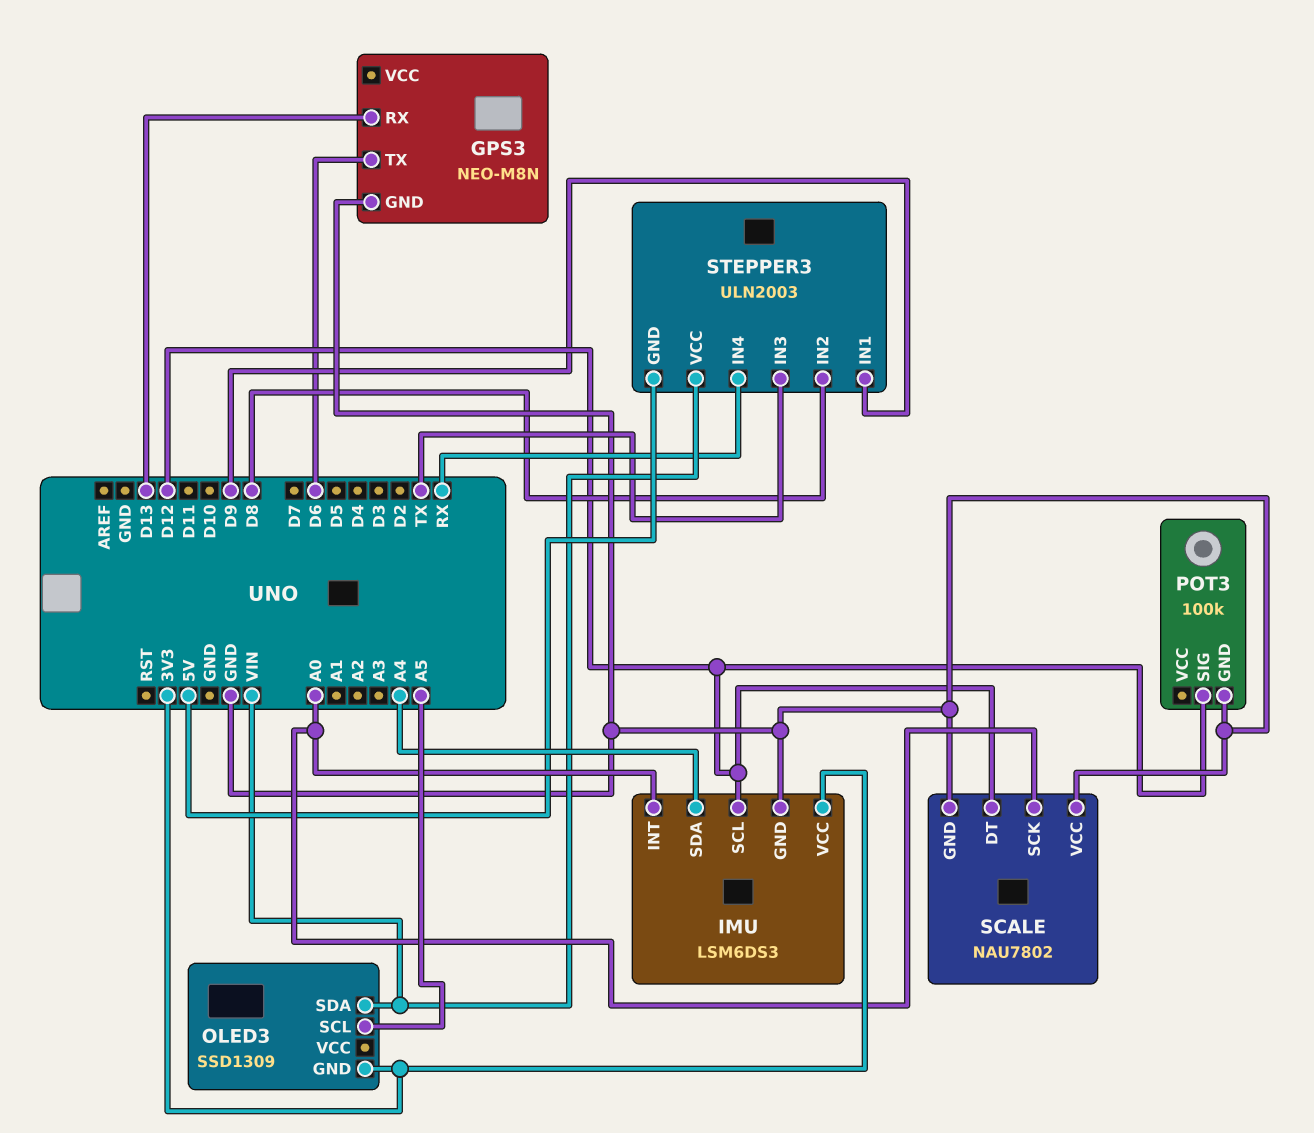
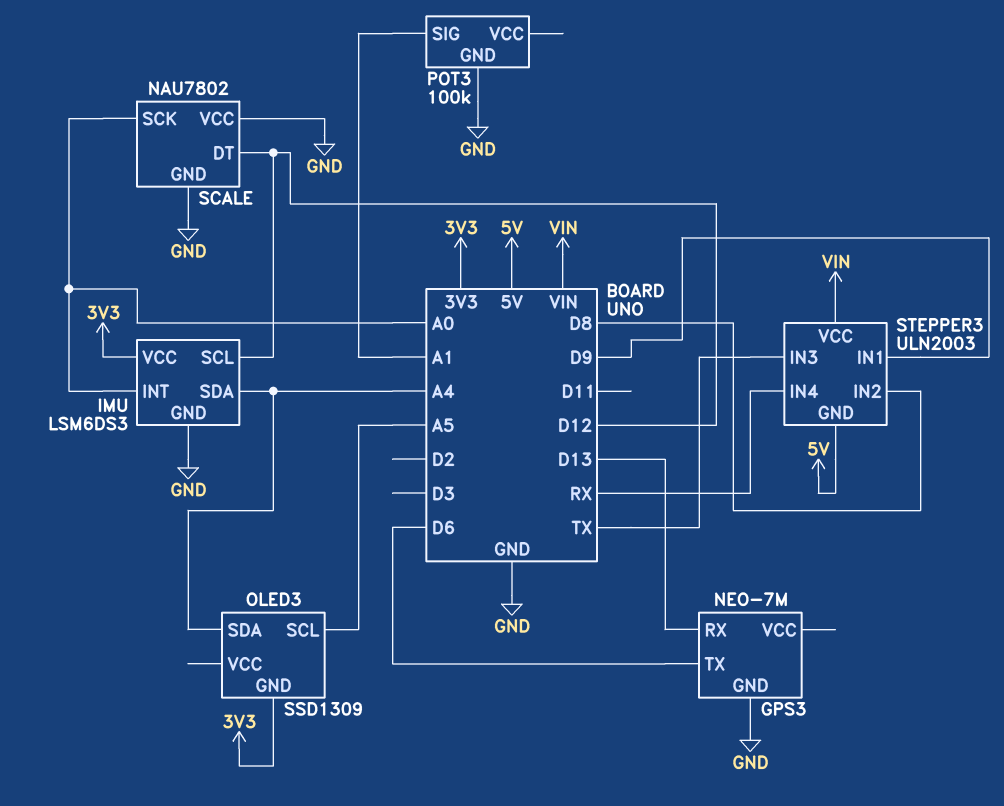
GPS3: NEO-M8N -> NEO-7M
OLED3 pin SDA: VIN -> A4
POT3 pin SIG: D12 -> A1

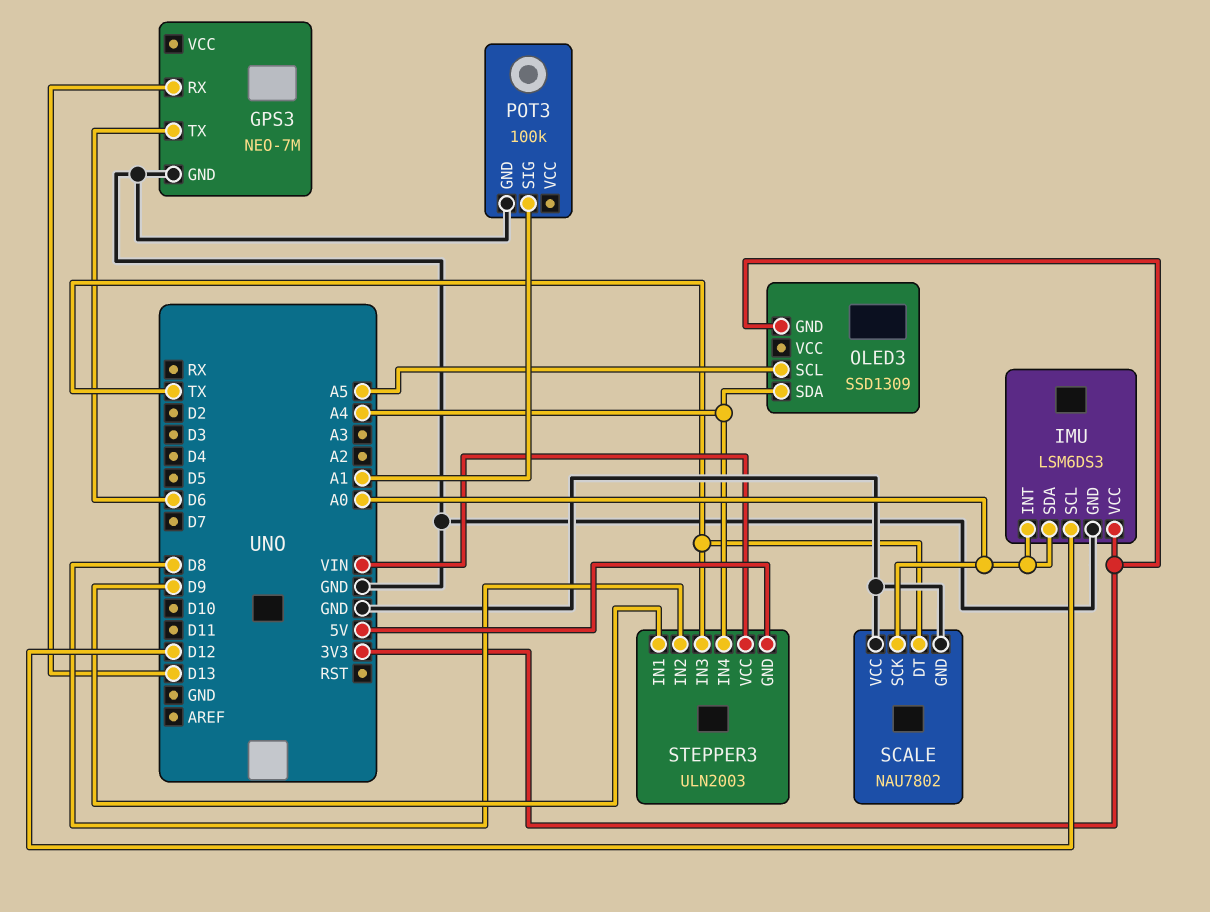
IMU pin SDA: A4 -> A0
SCALE pin DT: D12 -> TX
STEPPER3 pin IN4: RX -> A4

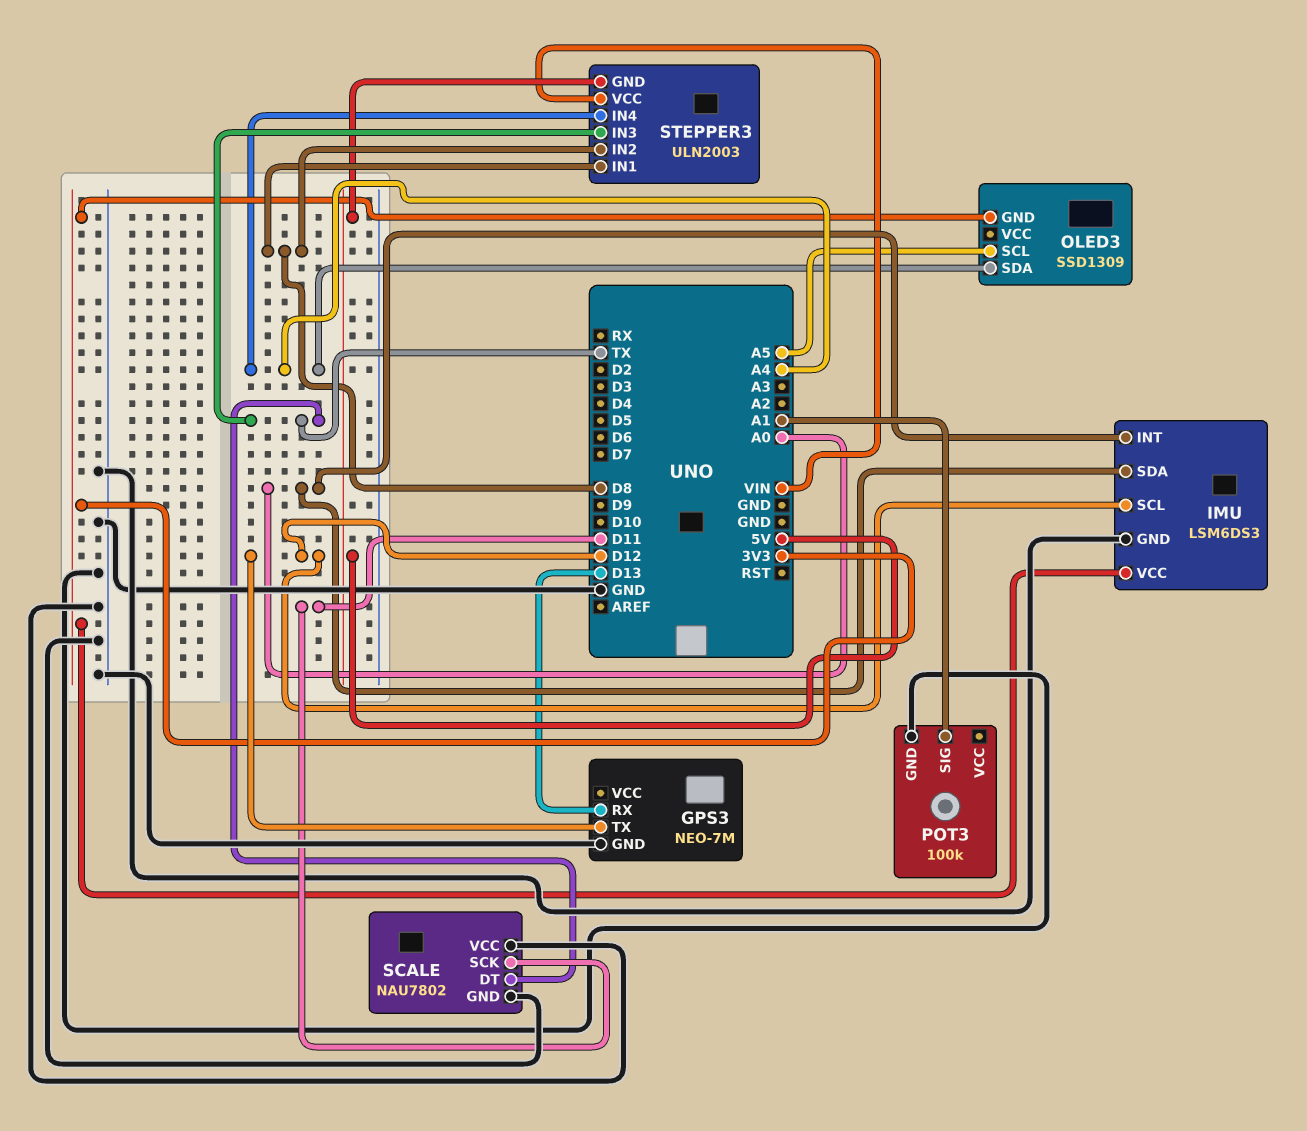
GPS3 pin TX: D6 -> D12
SCALE pin SCK: A0 -> D11
STEPPER3 pin IN1: D9 -> D8

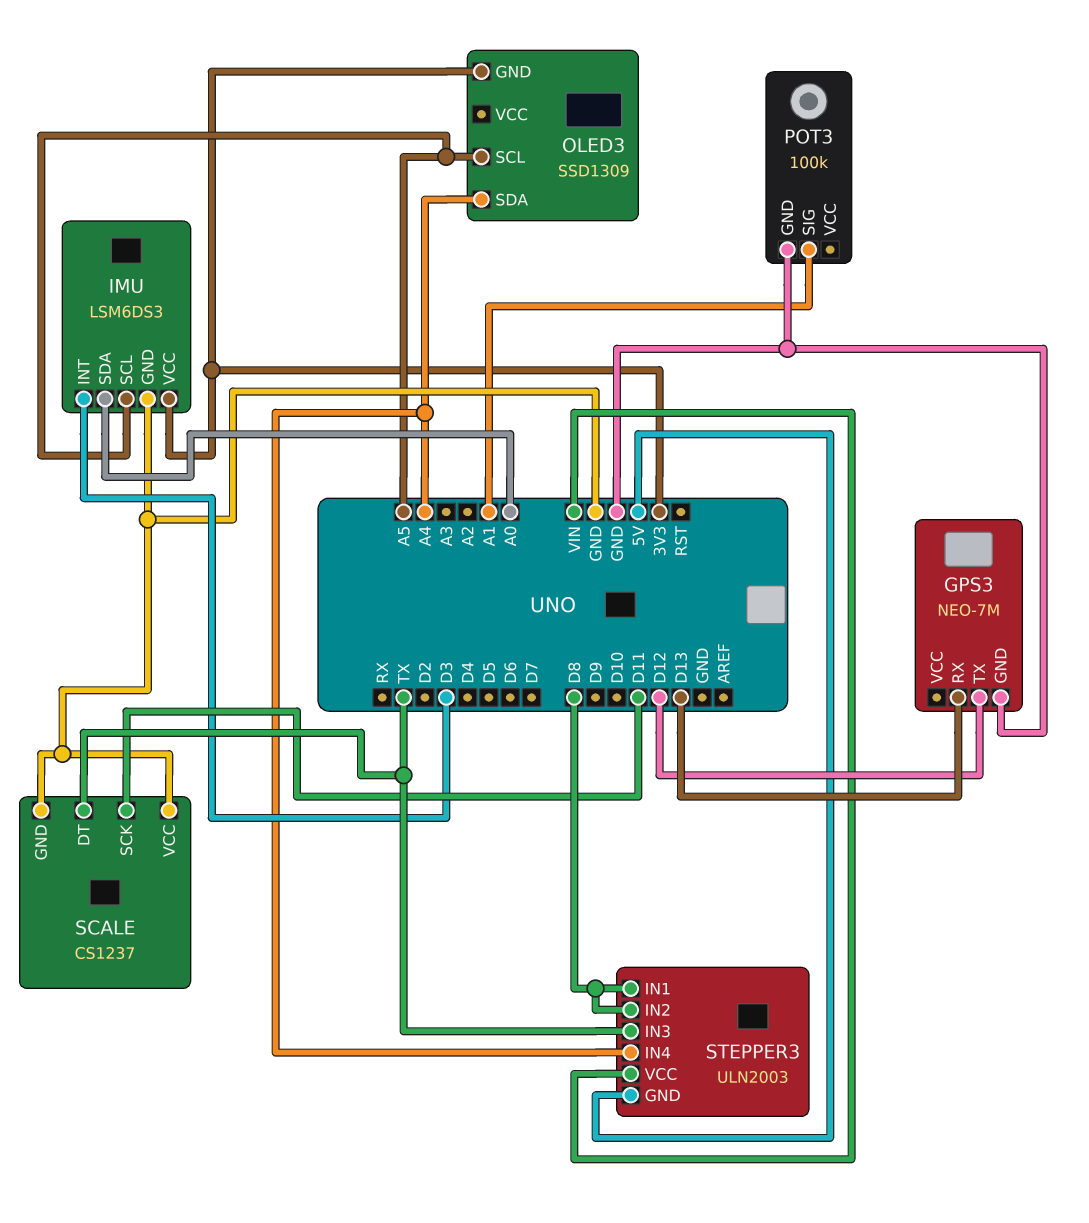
IMU pin INT: A0 -> D3
IMU pin SCL: D12 -> A5
SCALE: NAU7802 -> CS1237

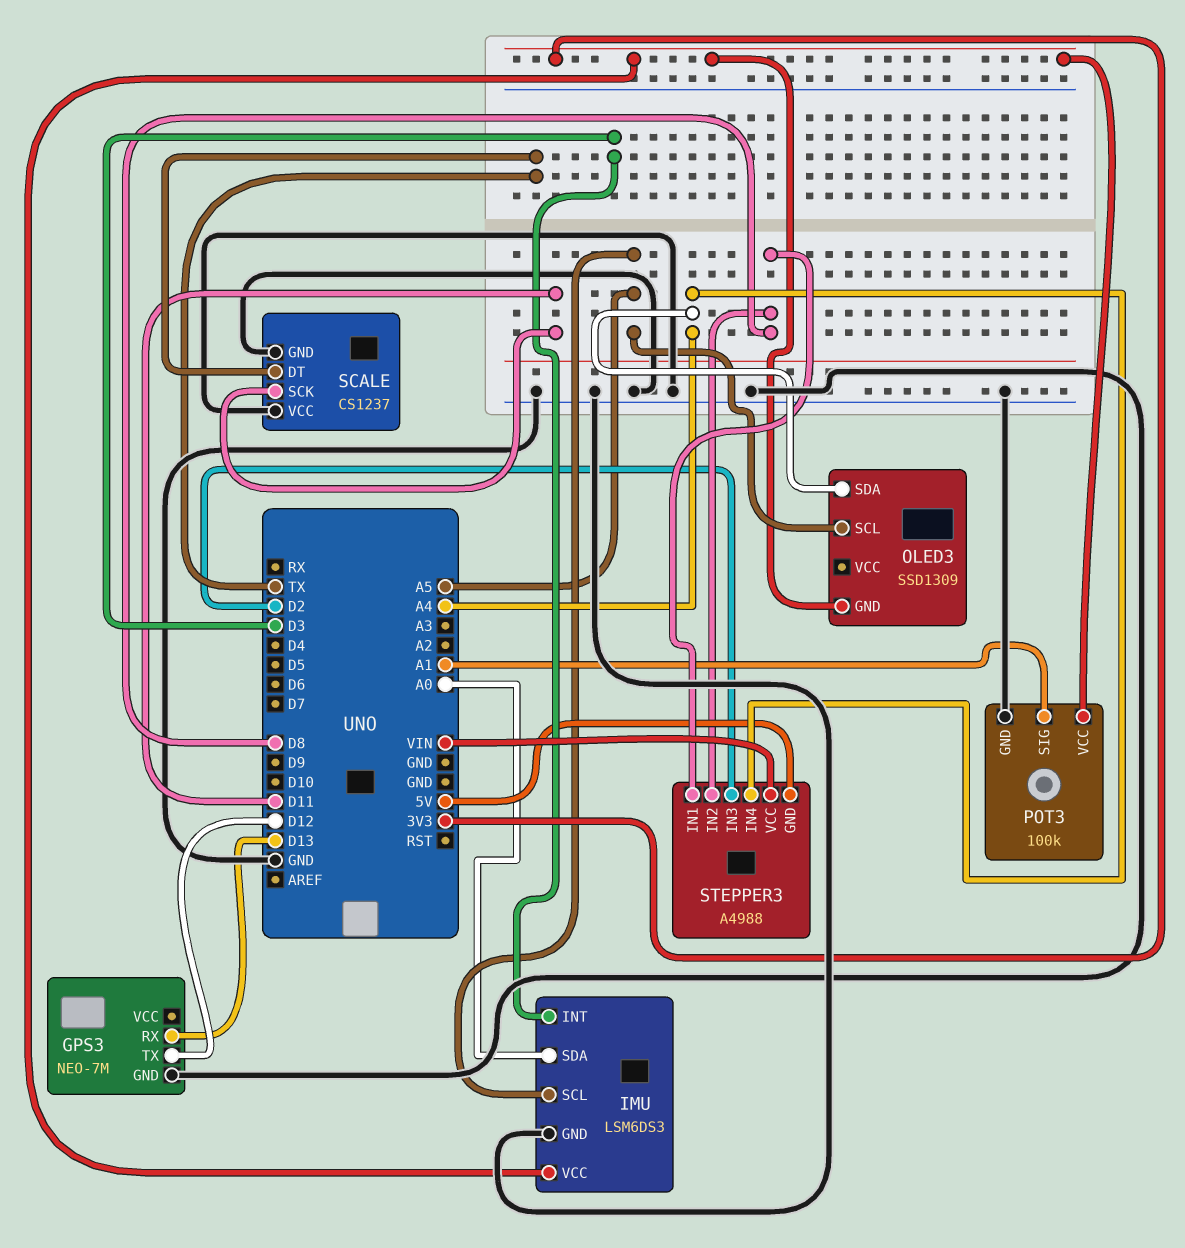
POT3 pin VCC: none -> 3V3
STEPPER3: ULN2003 -> A4988
STEPPER3 pin IN3: TX -> D2

